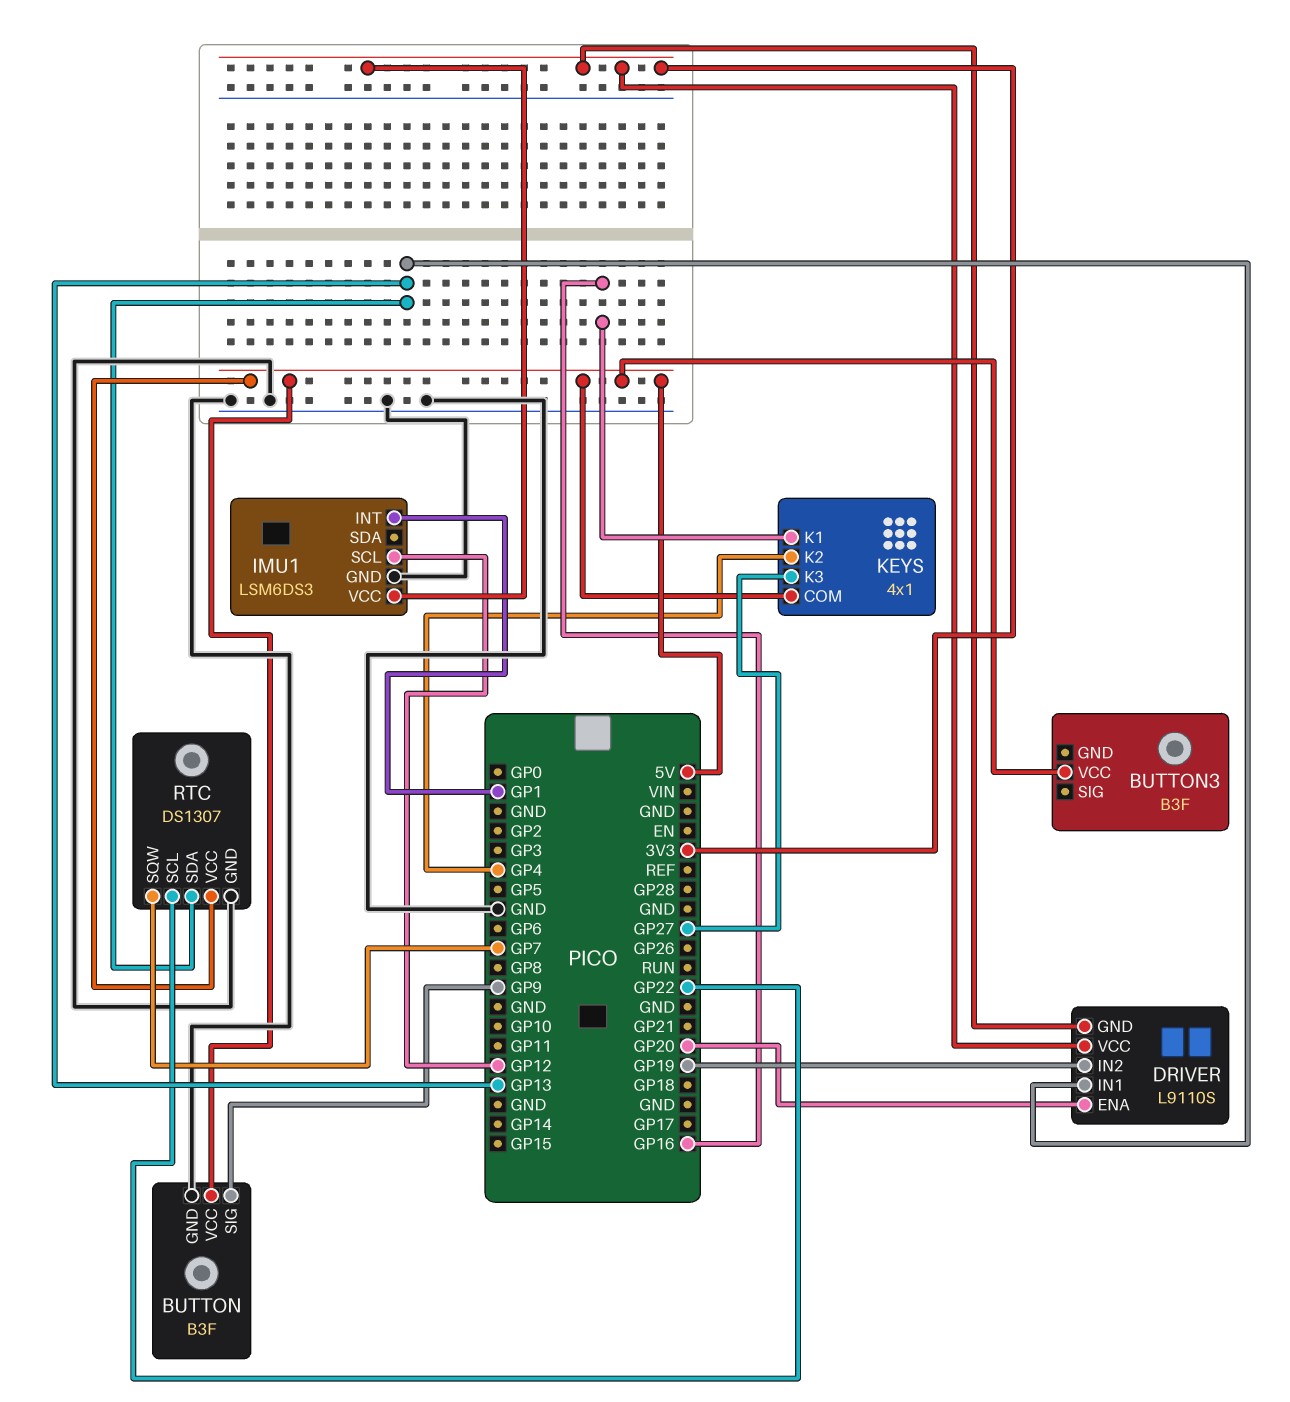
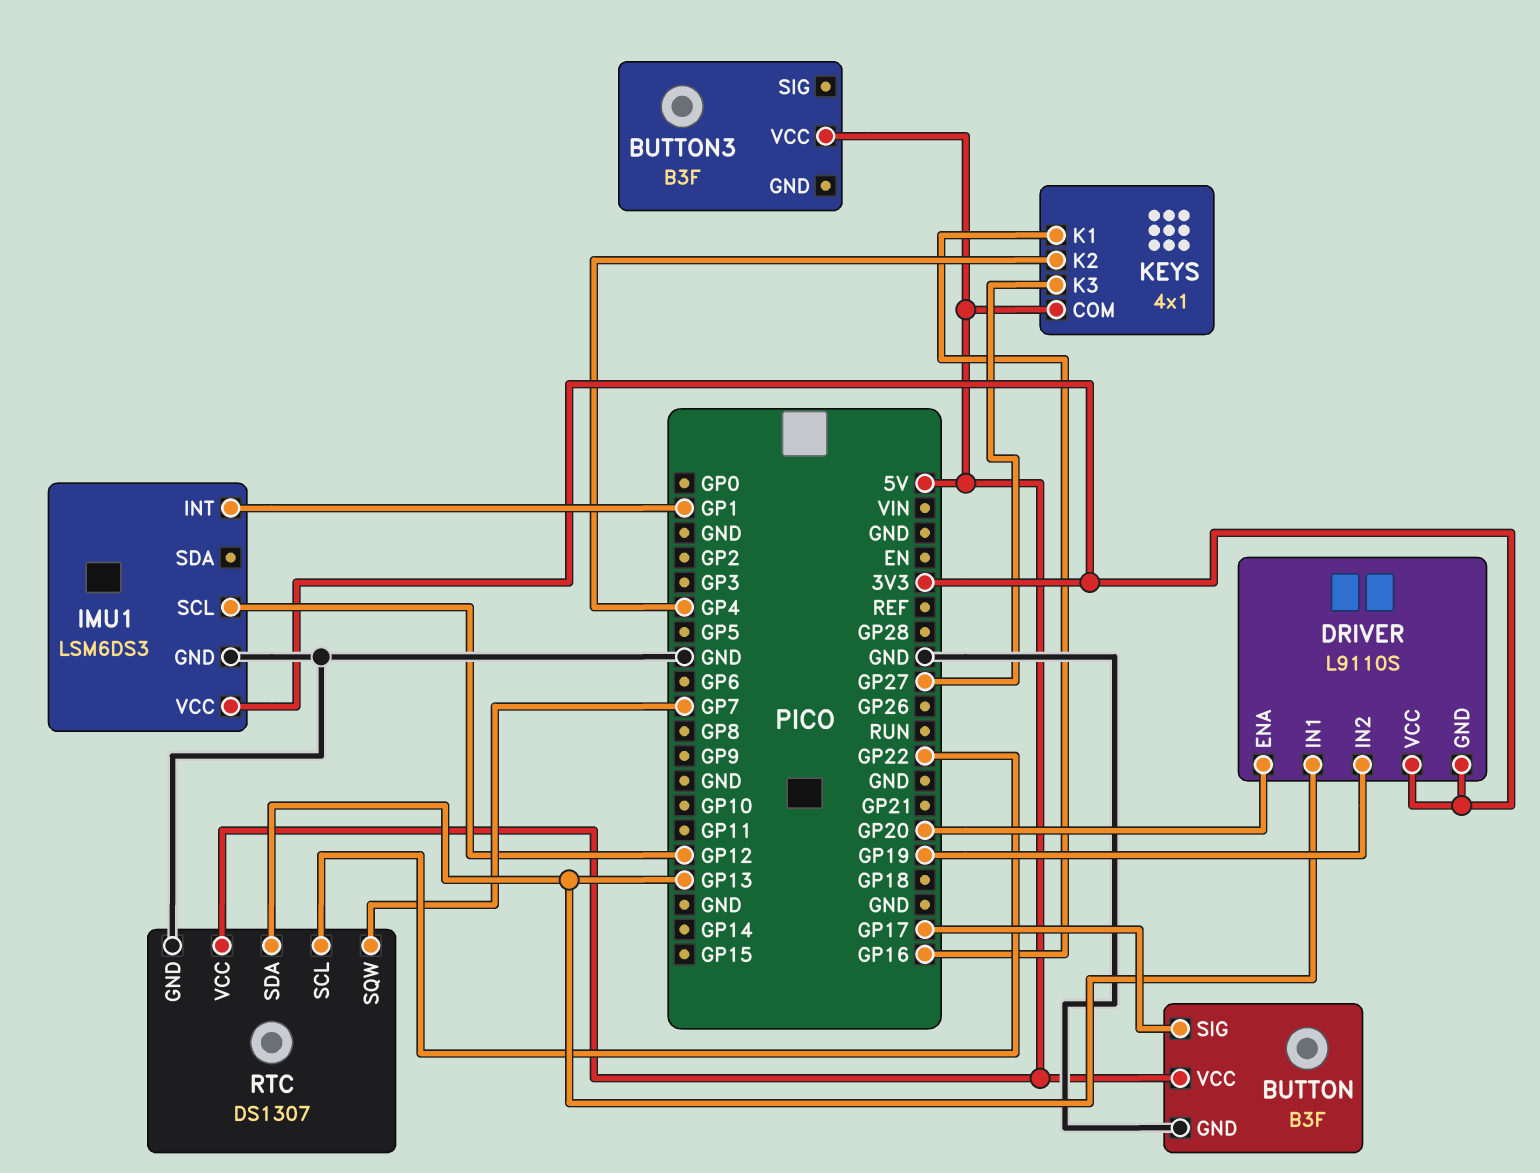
BUTTON pin SIG: GP9 -> GP17

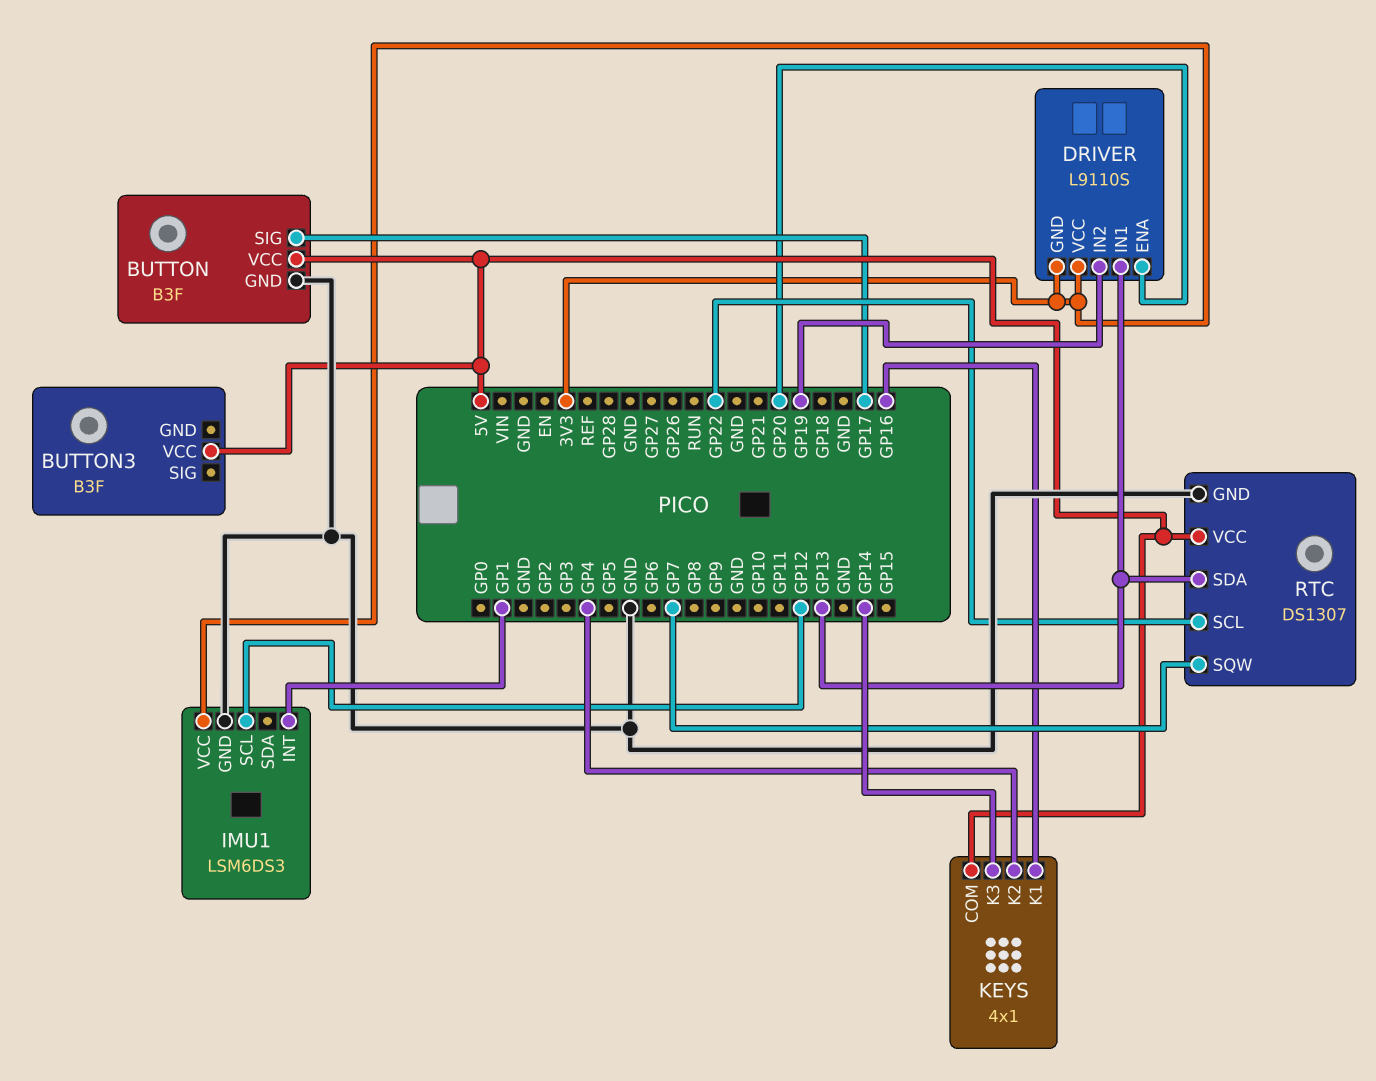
KEYS pin K3: GP27 -> GP14

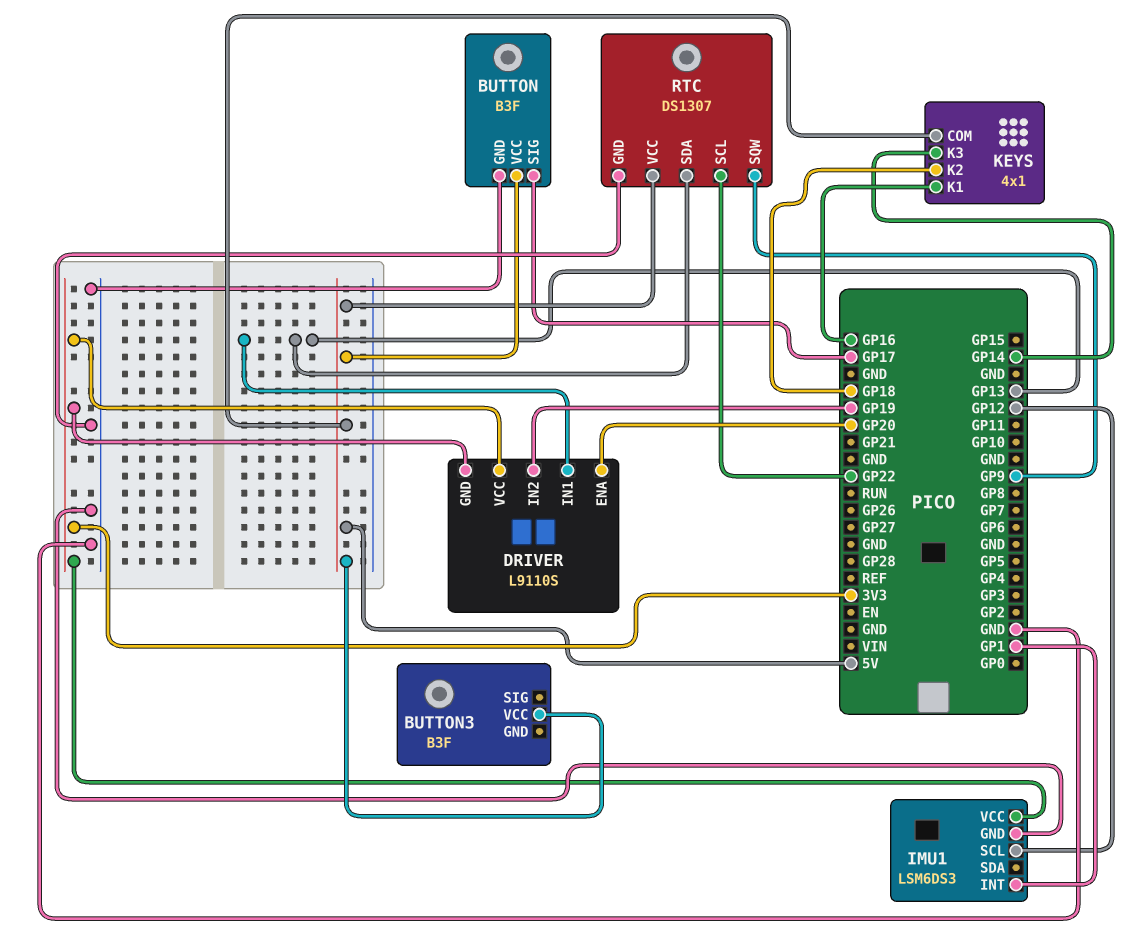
KEYS pin K2: GP4 -> GP18
RTC pin SQW: GP7 -> GP9

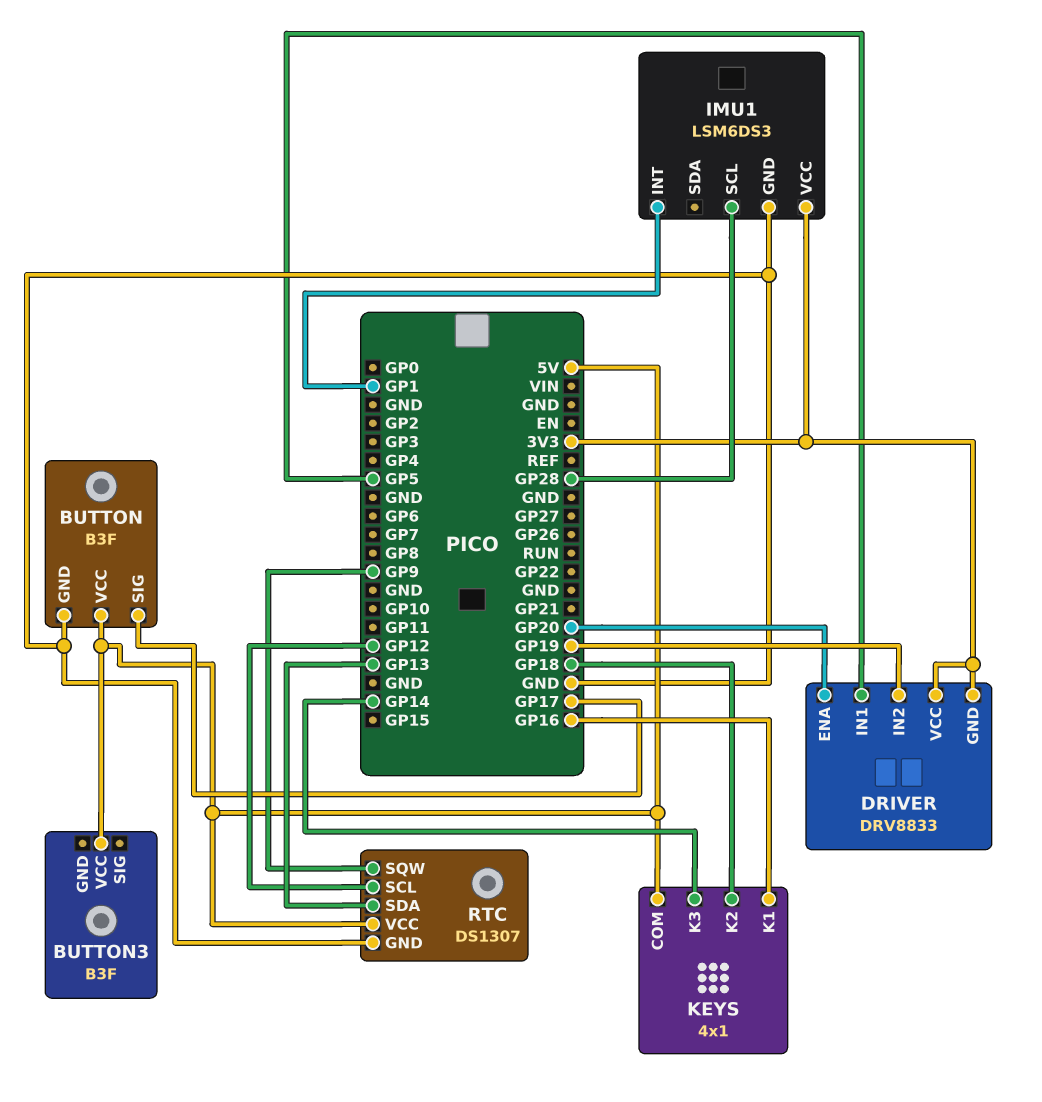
DRIVER: L9110S -> DRV8833
DRIVER pin IN1: GP13 -> GP5
IMU1 pin SCL: GP12 -> GP28
RTC pin SCL: GP22 -> GP12

